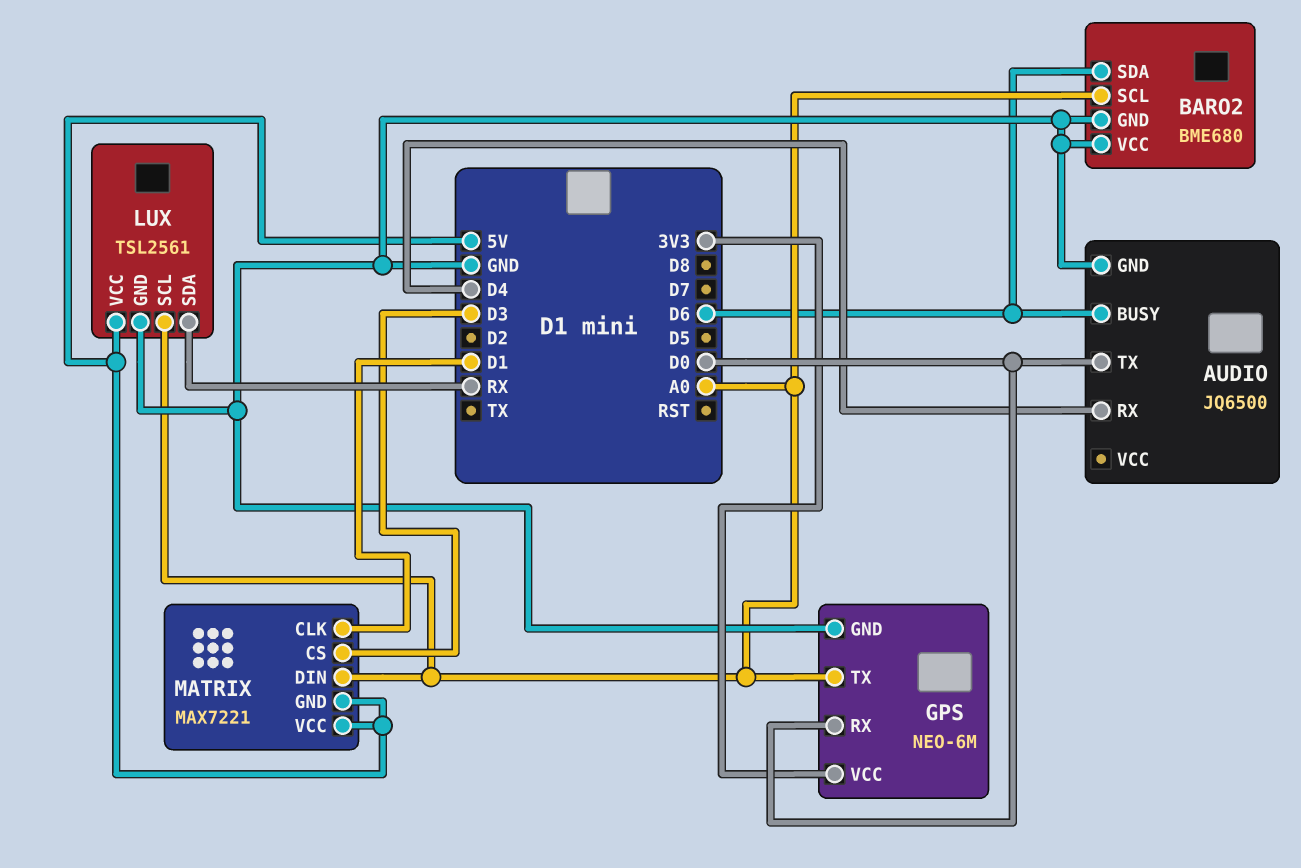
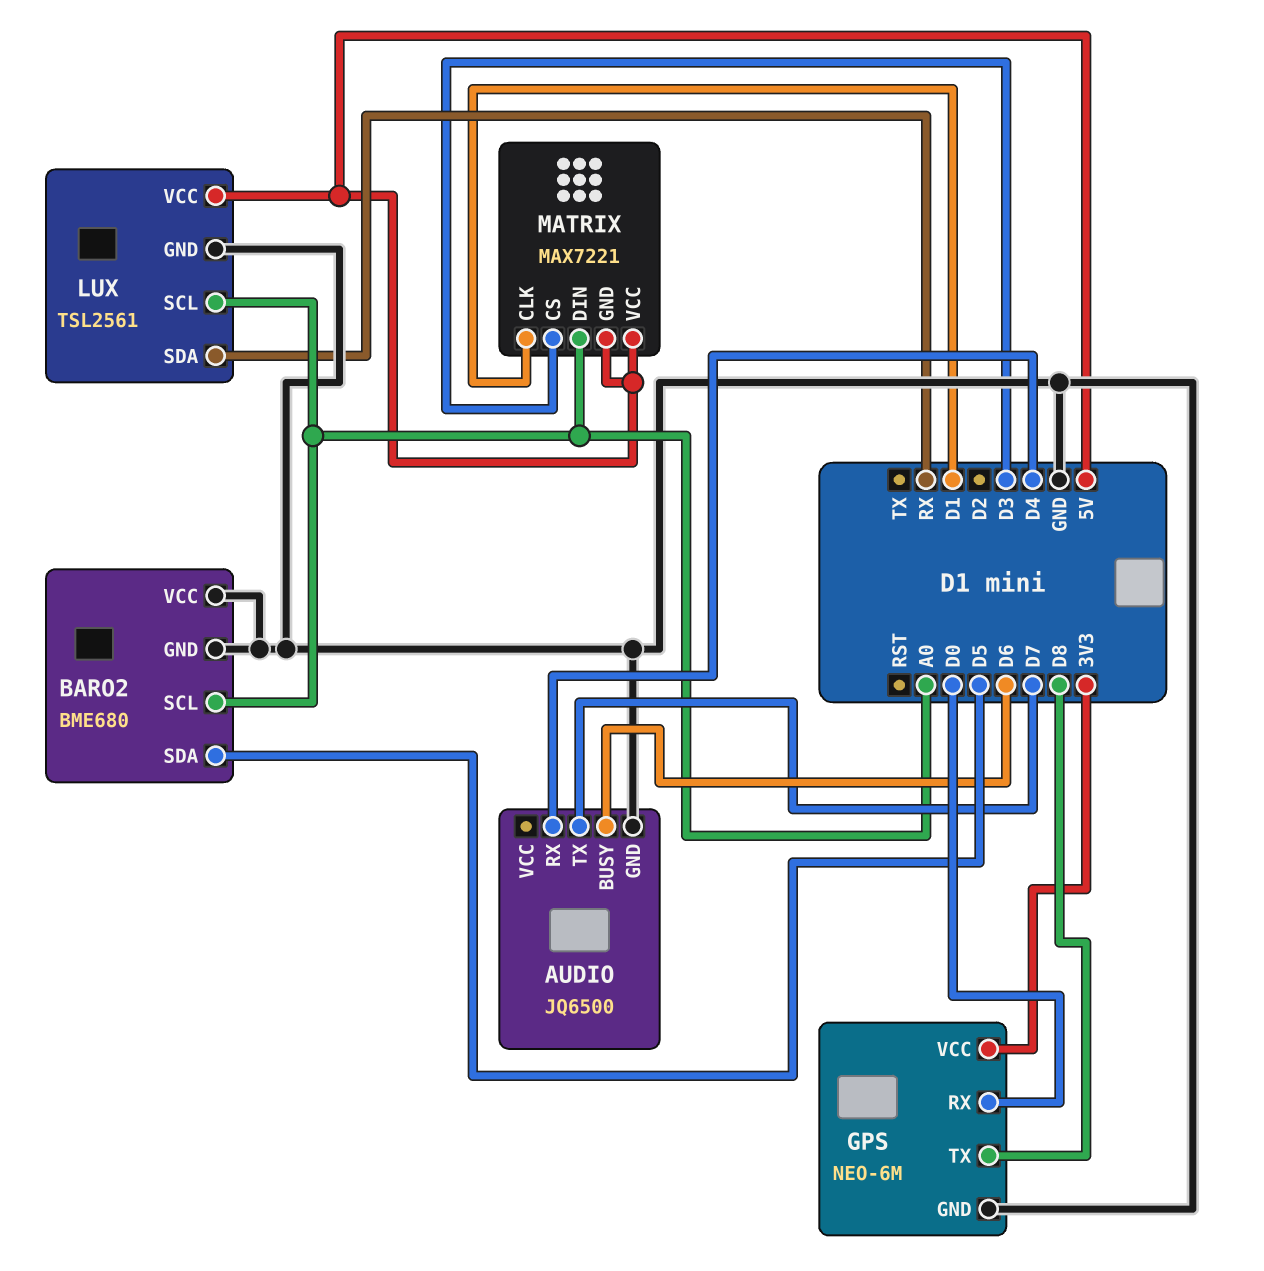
AUDIO pin TX: D0 -> D7
BARO2 pin SDA: D6 -> D5
GPS pin TX: A0 -> D8

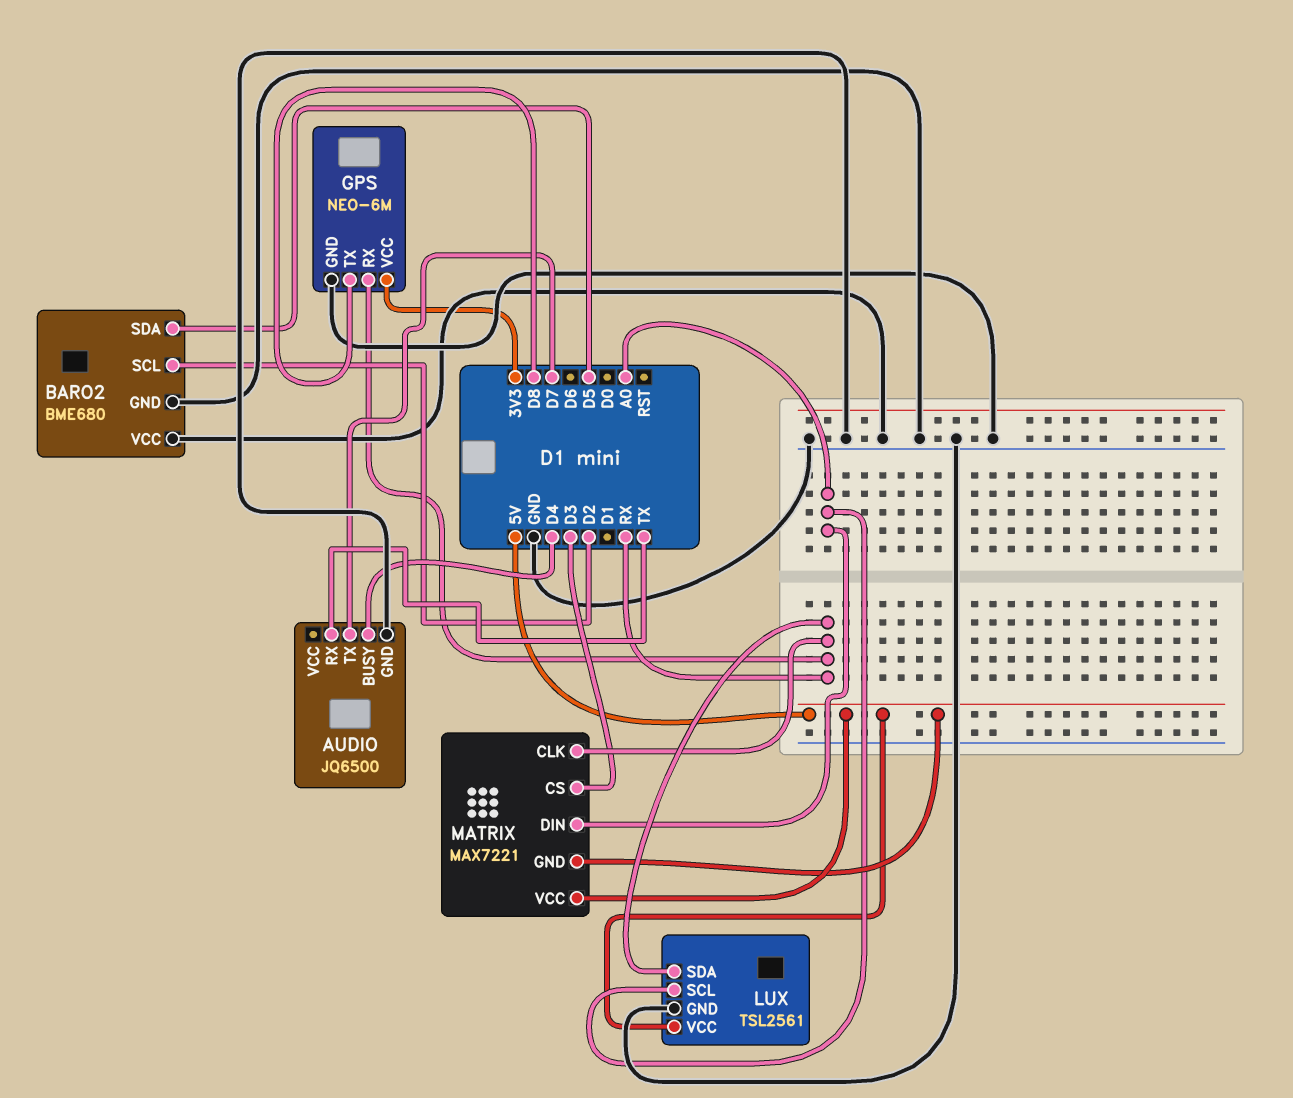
AUDIO pin BUSY: D6 -> D4
AUDIO pin RX: D4 -> TX
BARO2 pin SCL: A0 -> D2
GPS pin RX: D0 -> RX
MATRIX pin CLK: D1 -> RX

